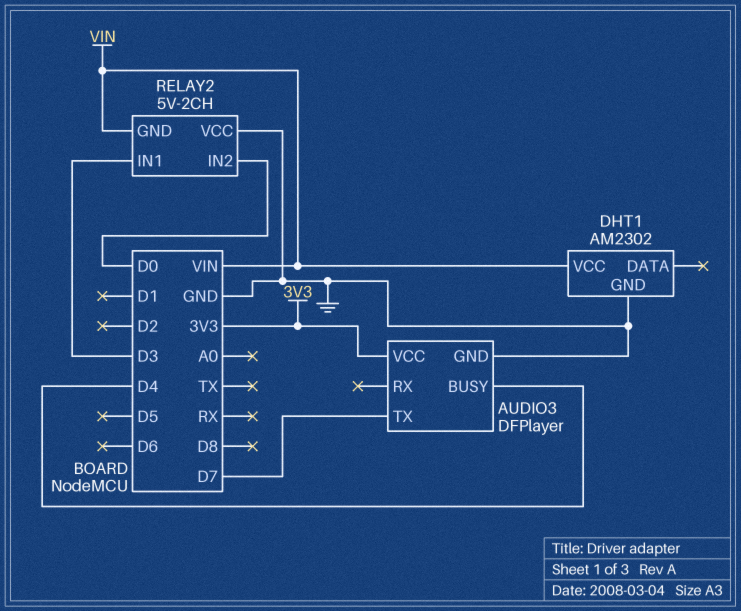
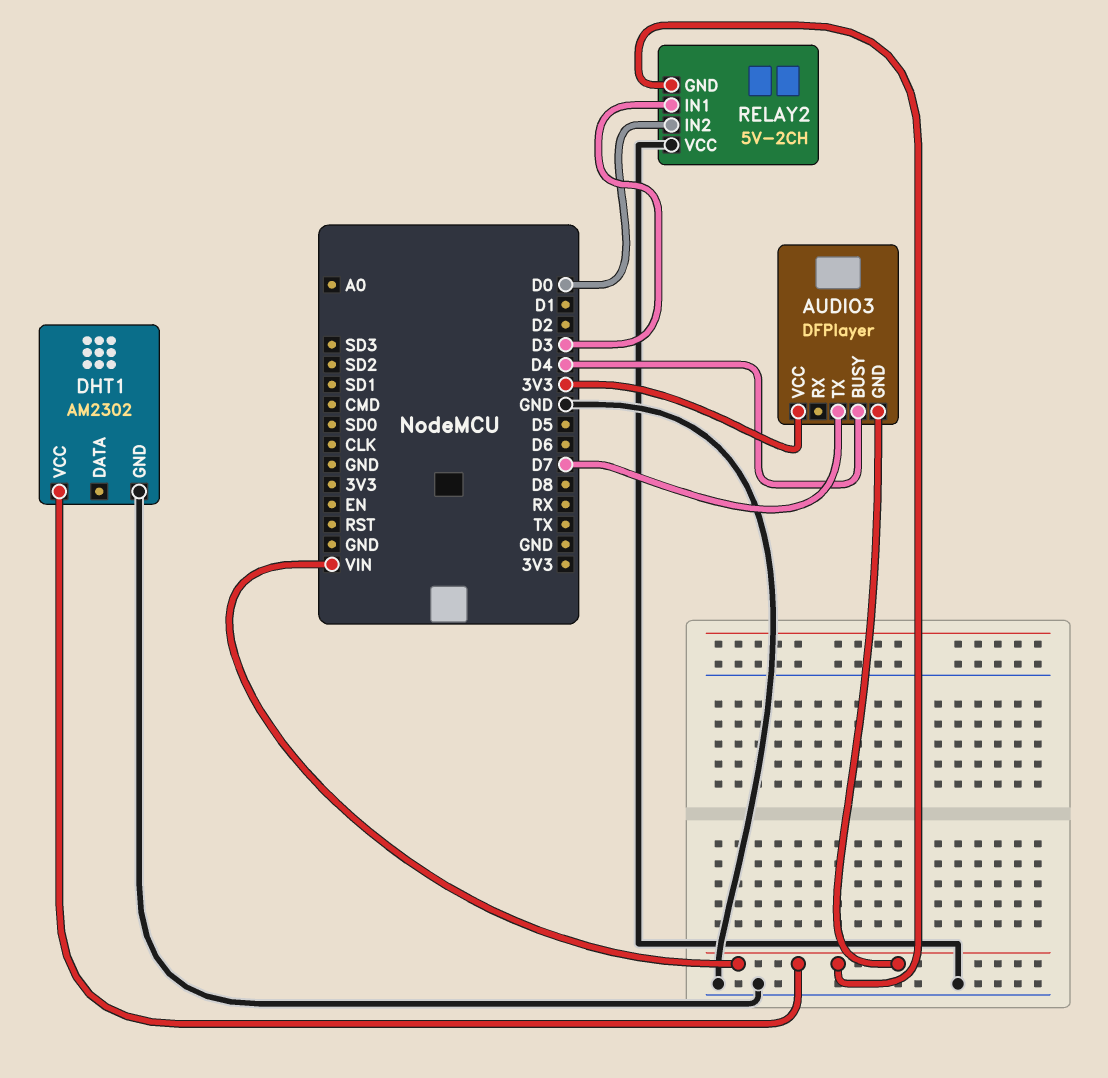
AUDIO3 pin GND: GND -> VIN

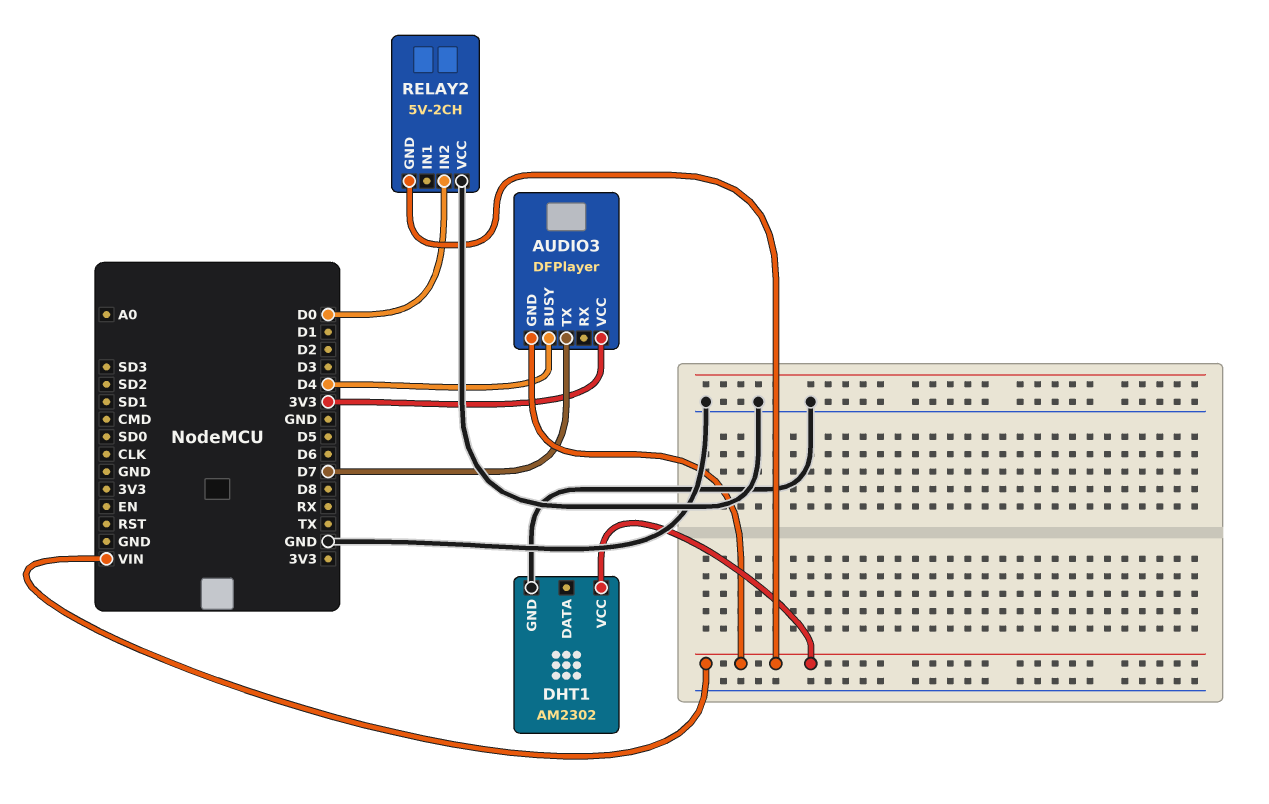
RELAY2 pin IN1: D3 -> none

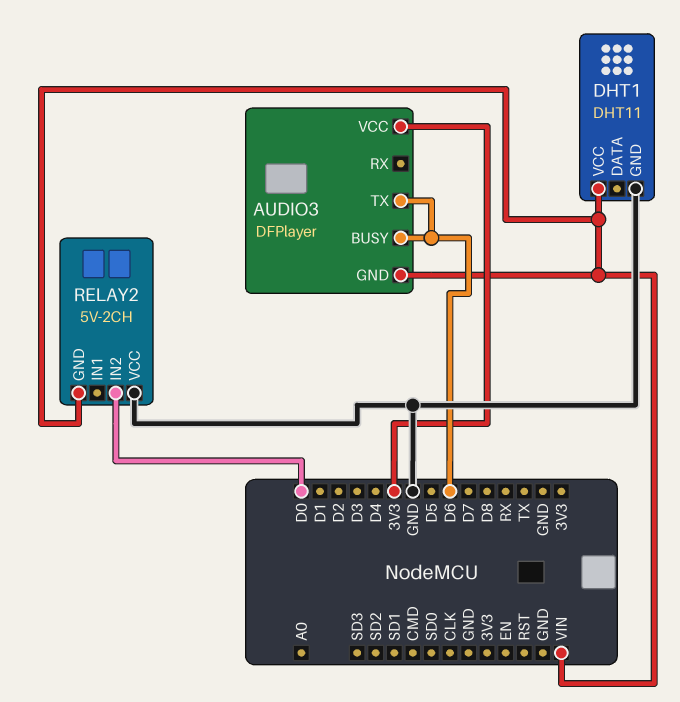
AUDIO3 pin BUSY: D4 -> D6
AUDIO3 pin TX: D7 -> D6
DHT1: AM2302 -> DHT11

